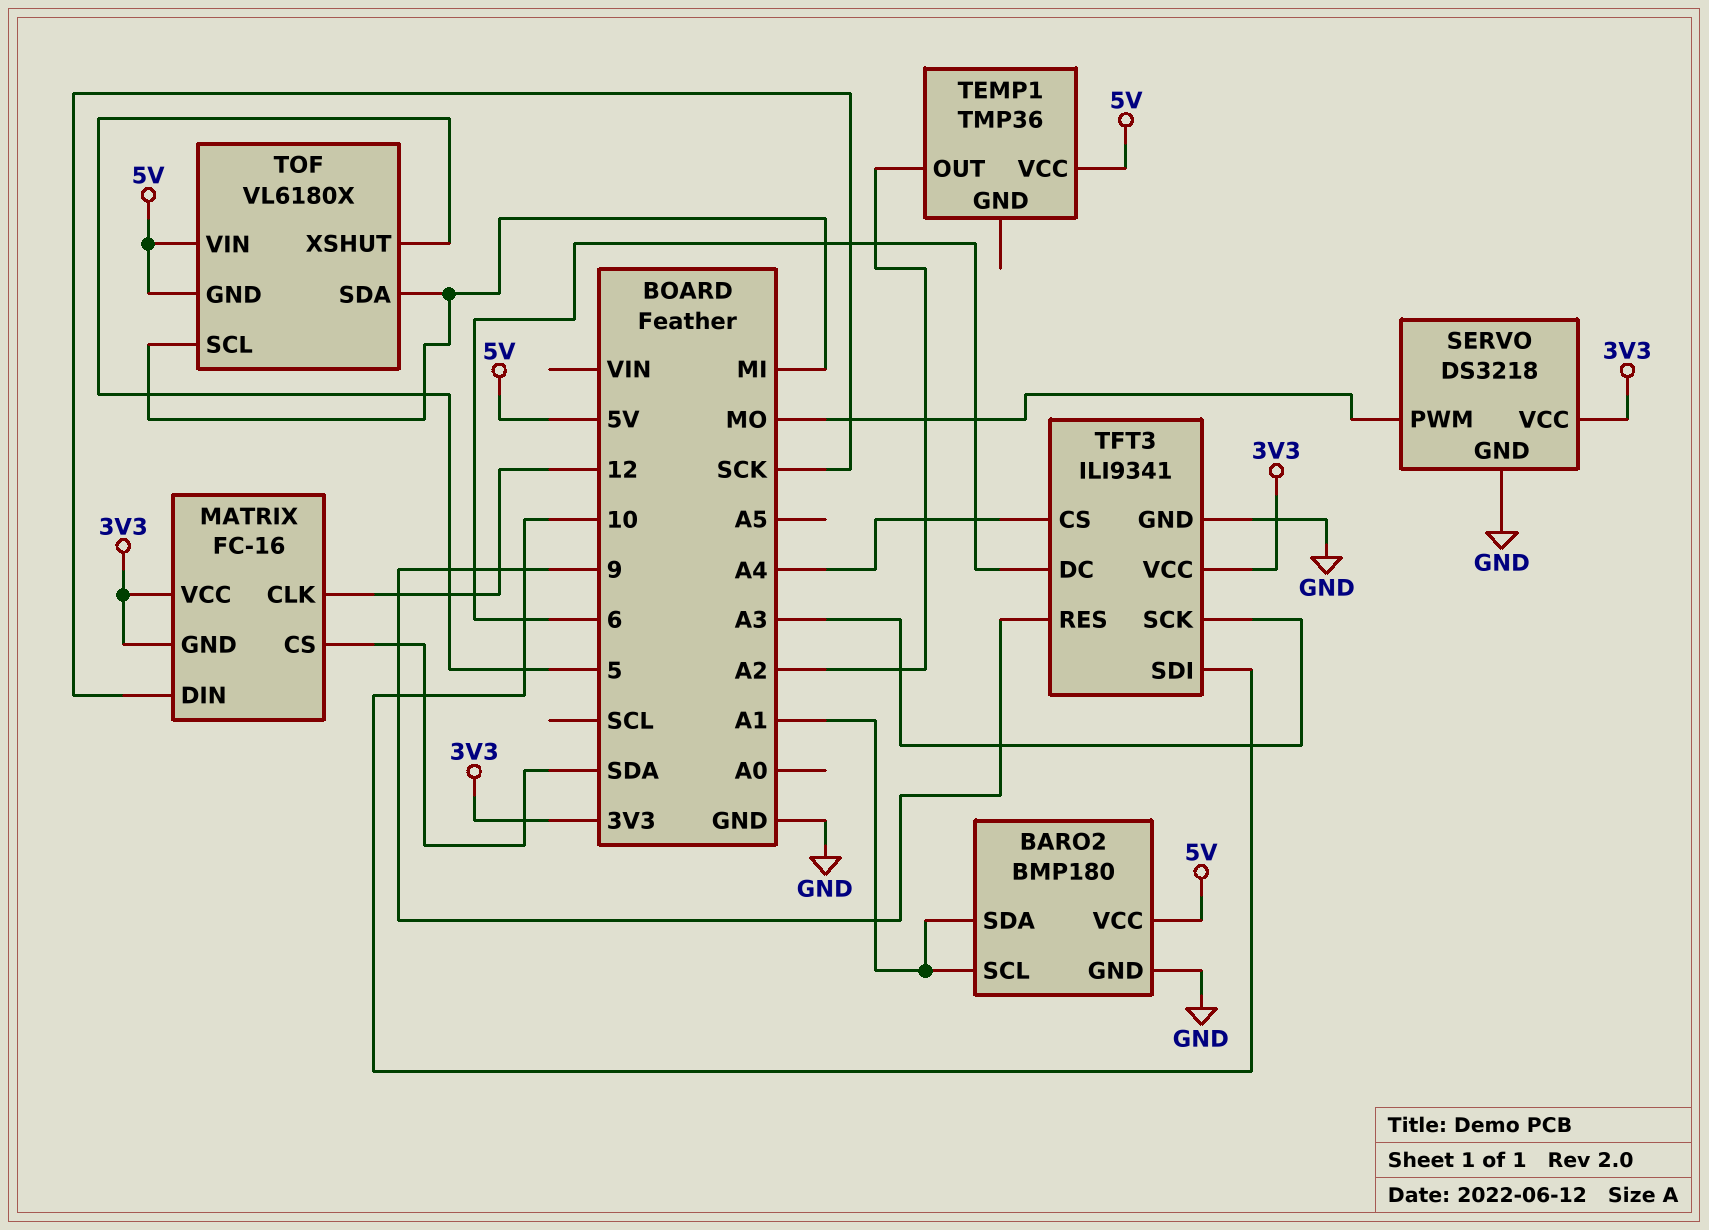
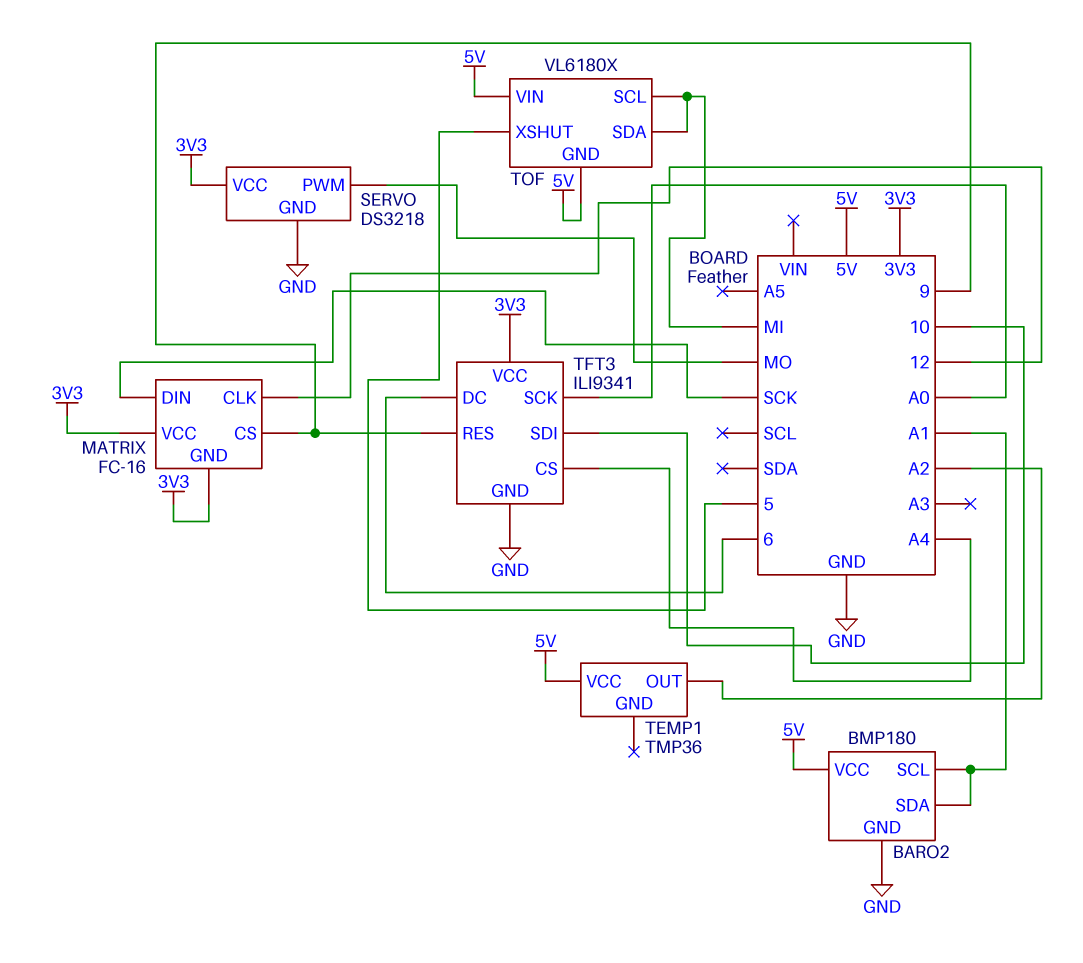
MATRIX pin CS: SDA -> 9
TFT3 pin SCK: A3 -> A0

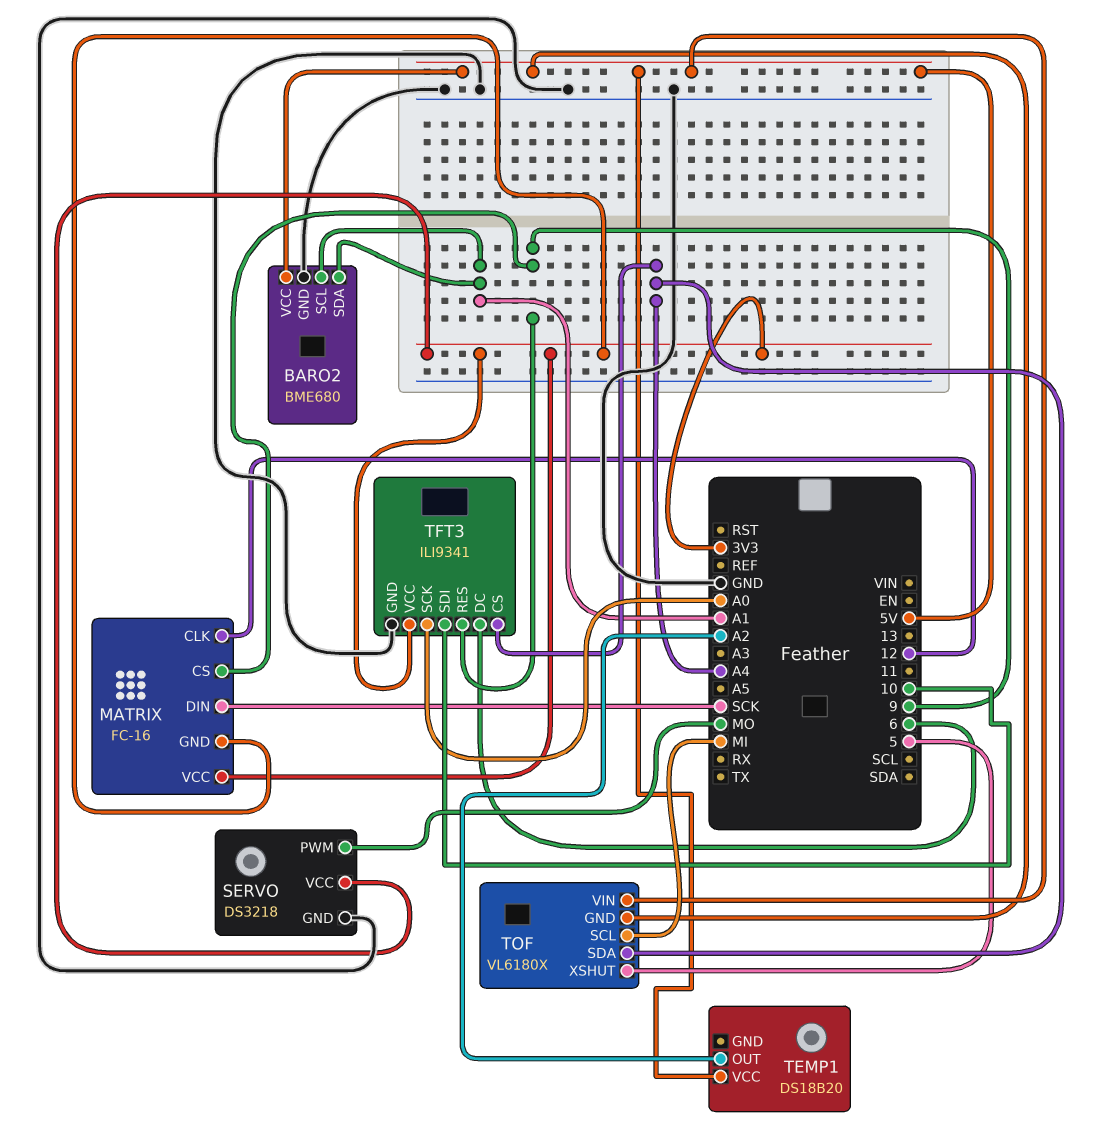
BARO2: BMP180 -> BME680
TEMP1: TMP36 -> DS18B20
TOF pin SDA: MI -> A4

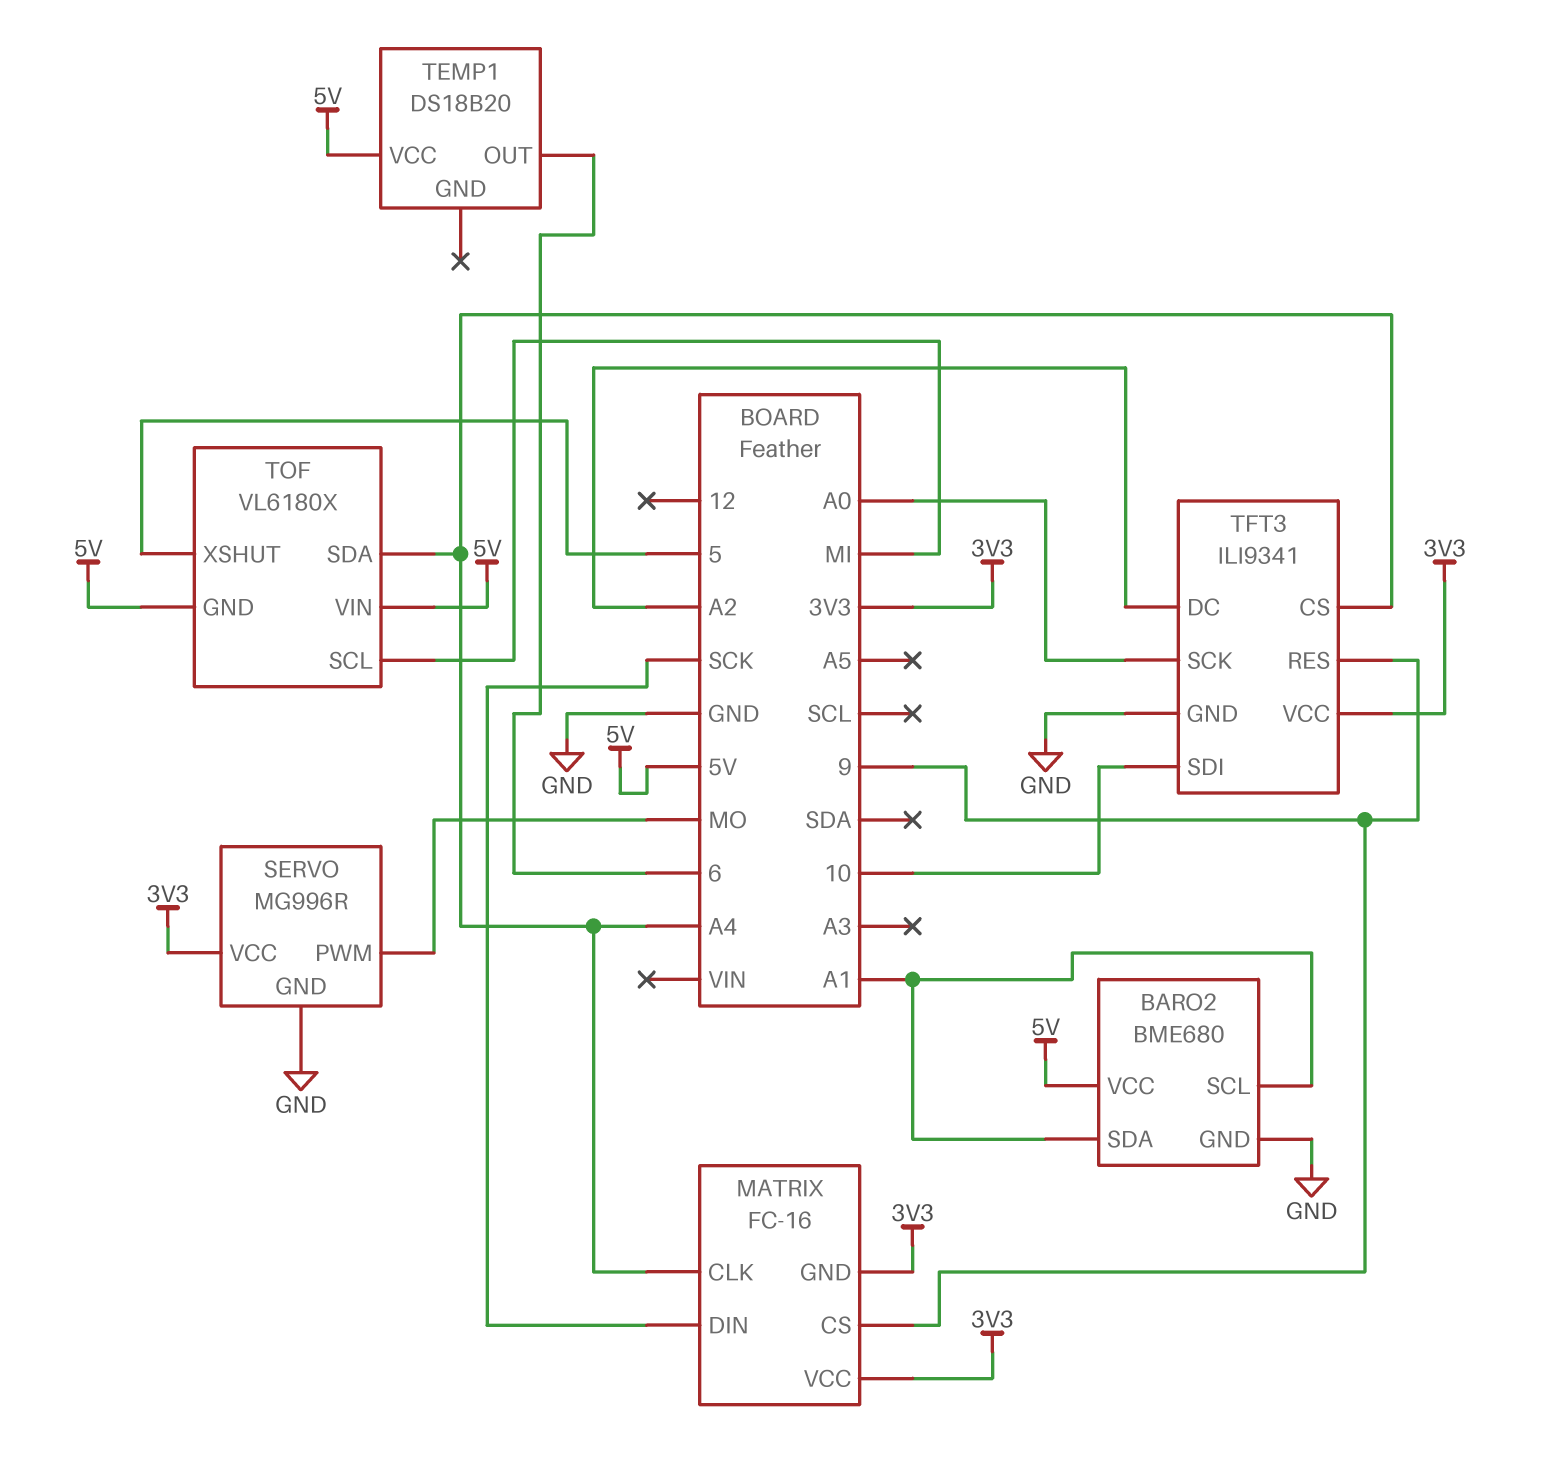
MATRIX pin CLK: 12 -> A4
SERVO: DS3218 -> MG996R
TEMP1 pin OUT: A2 -> 6
TFT3 pin DC: 6 -> A2

